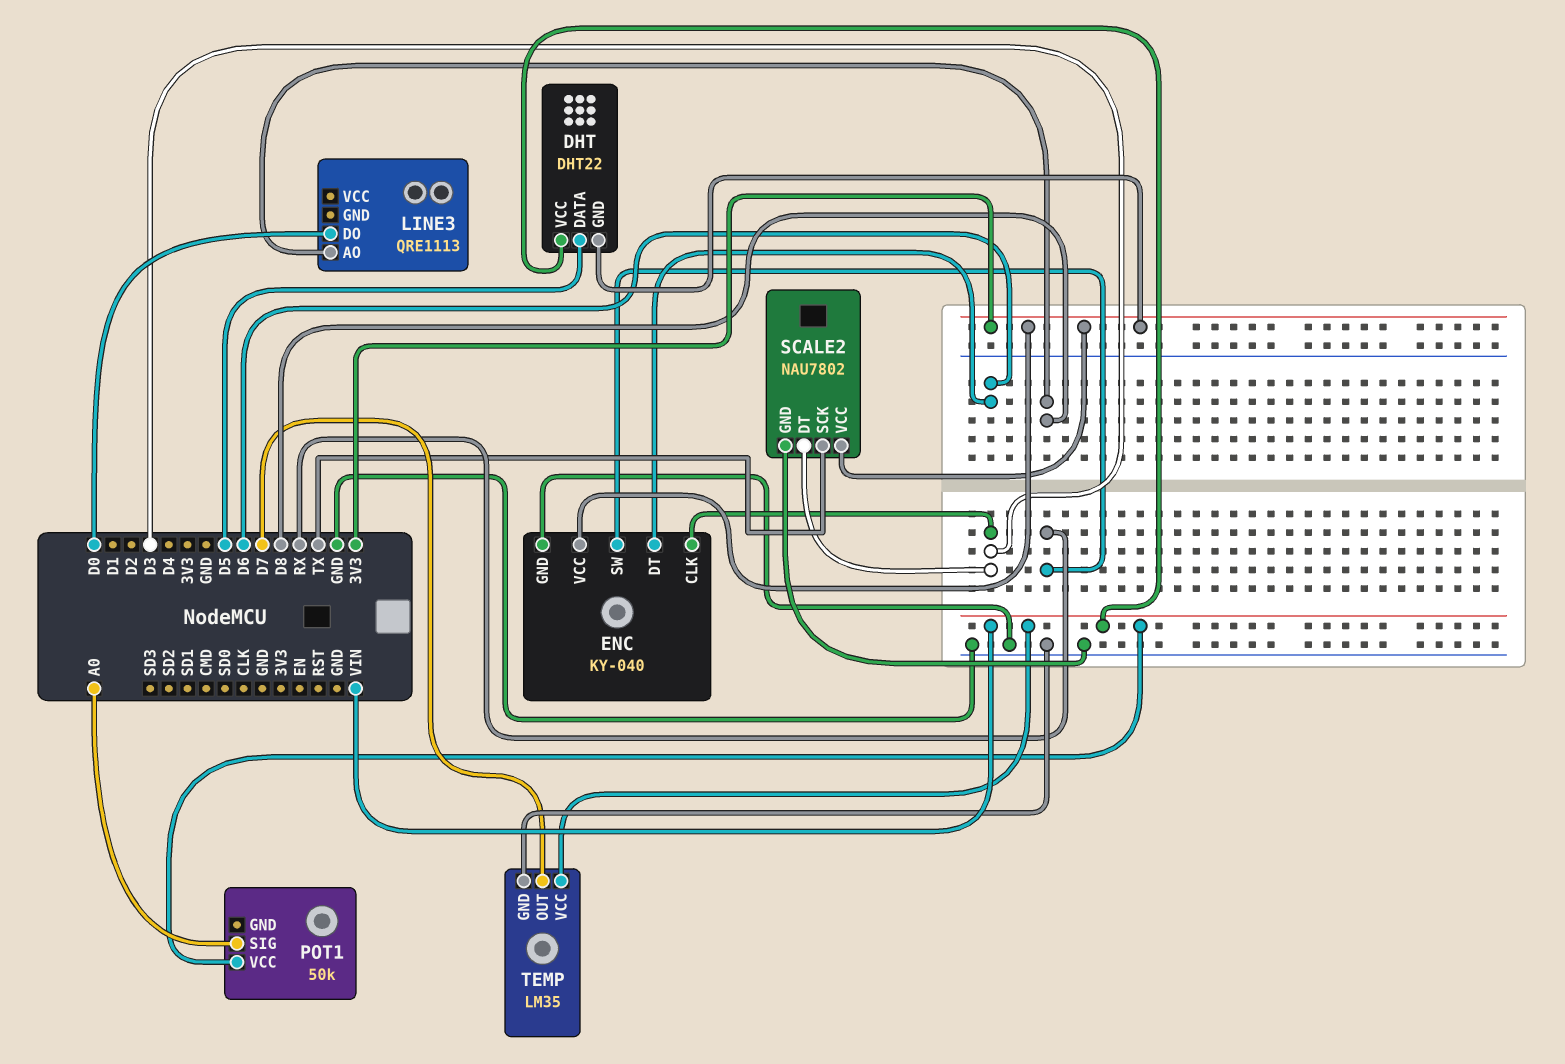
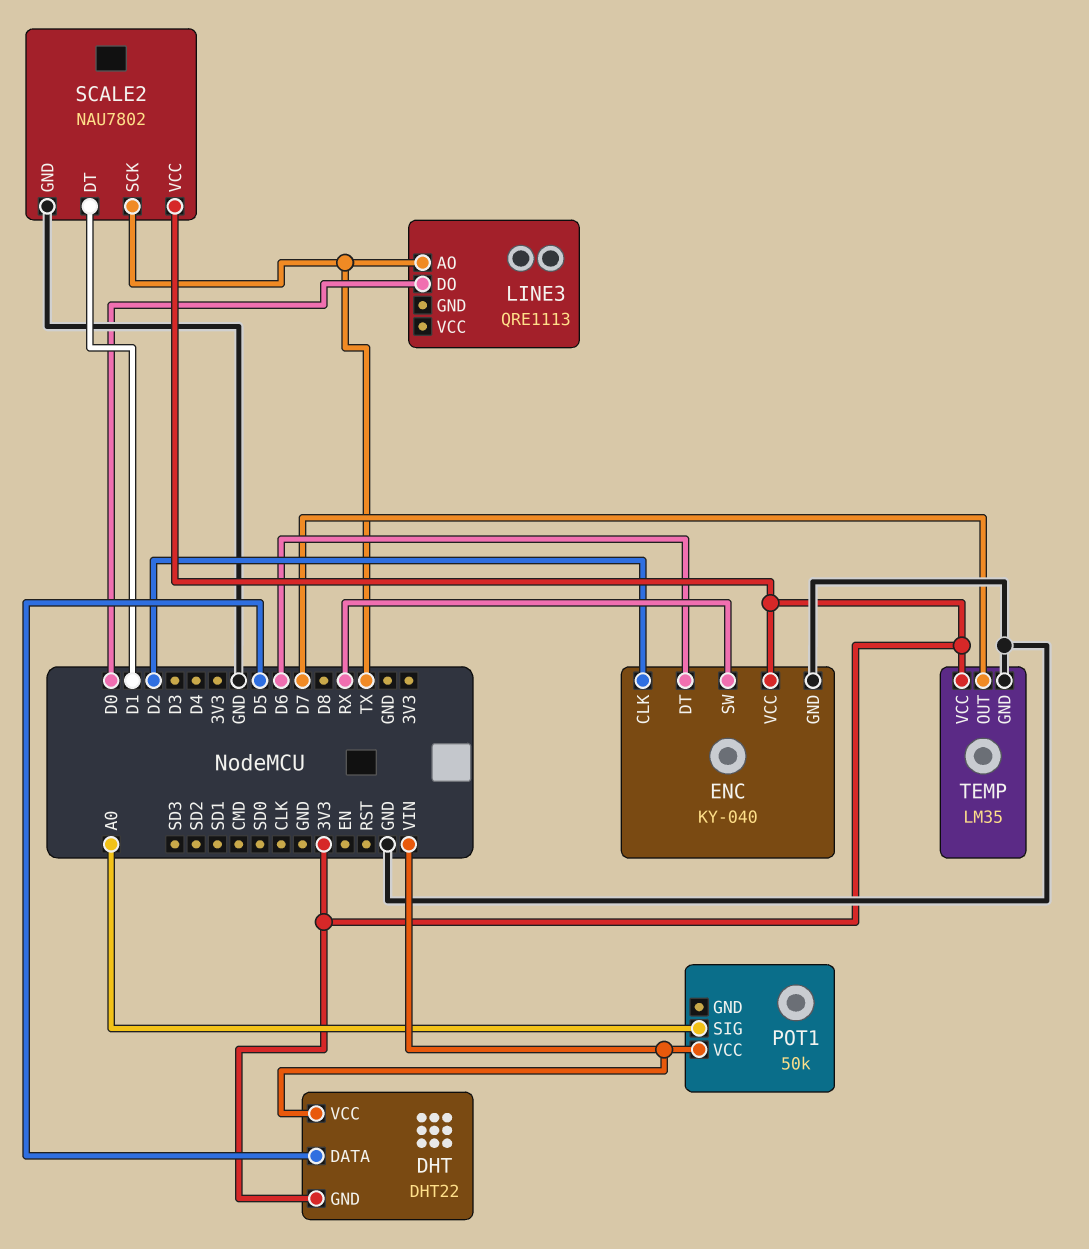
ENC pin CLK: D3 -> D2
LINE3 pin AO: D8 -> TX
SCALE2 pin DT: D3 -> D1
TEMP pin VCC: VIN -> 3V3

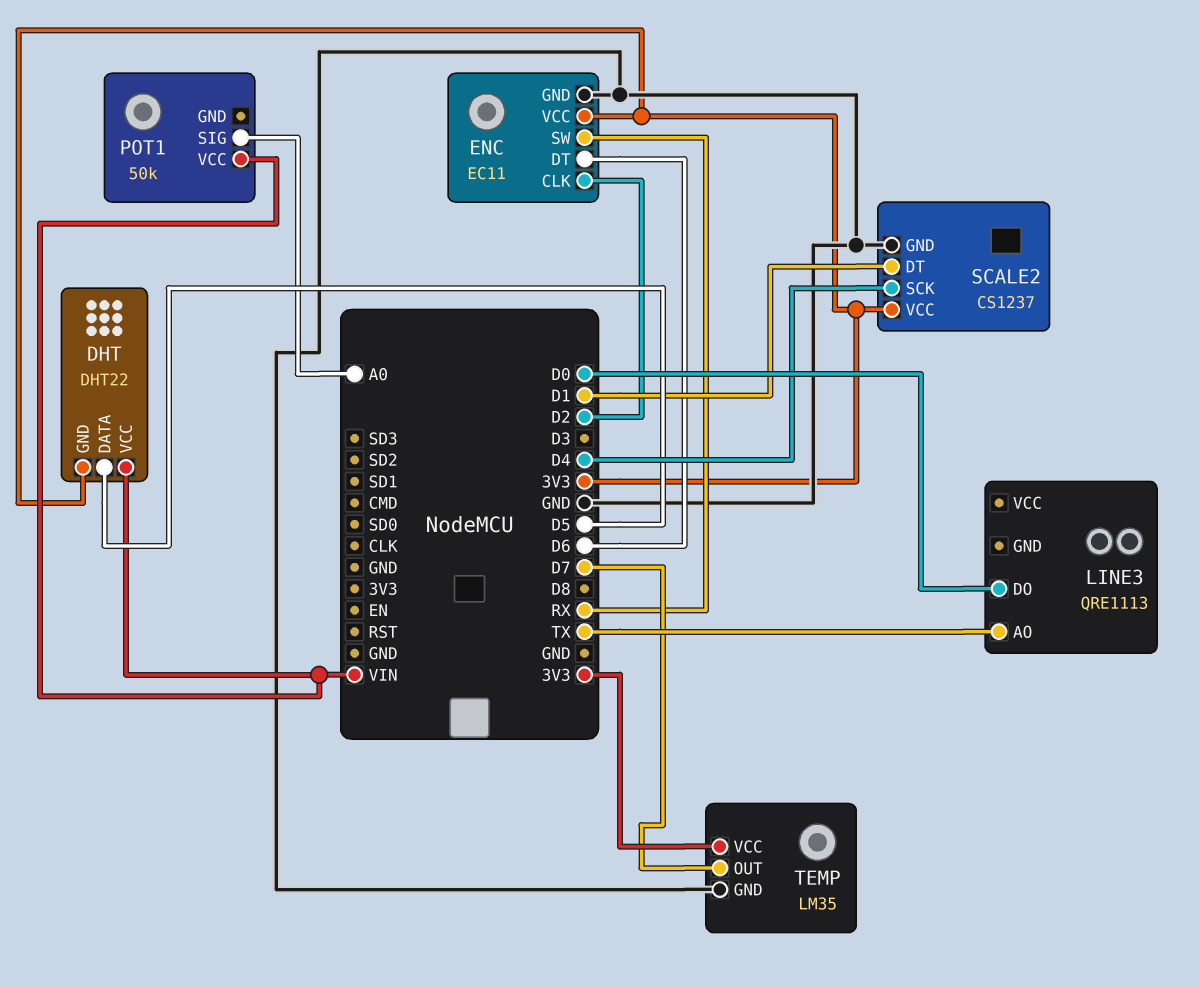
ENC: KY-040 -> EC11
SCALE2: NAU7802 -> CS1237
SCALE2 pin SCK: TX -> D4

